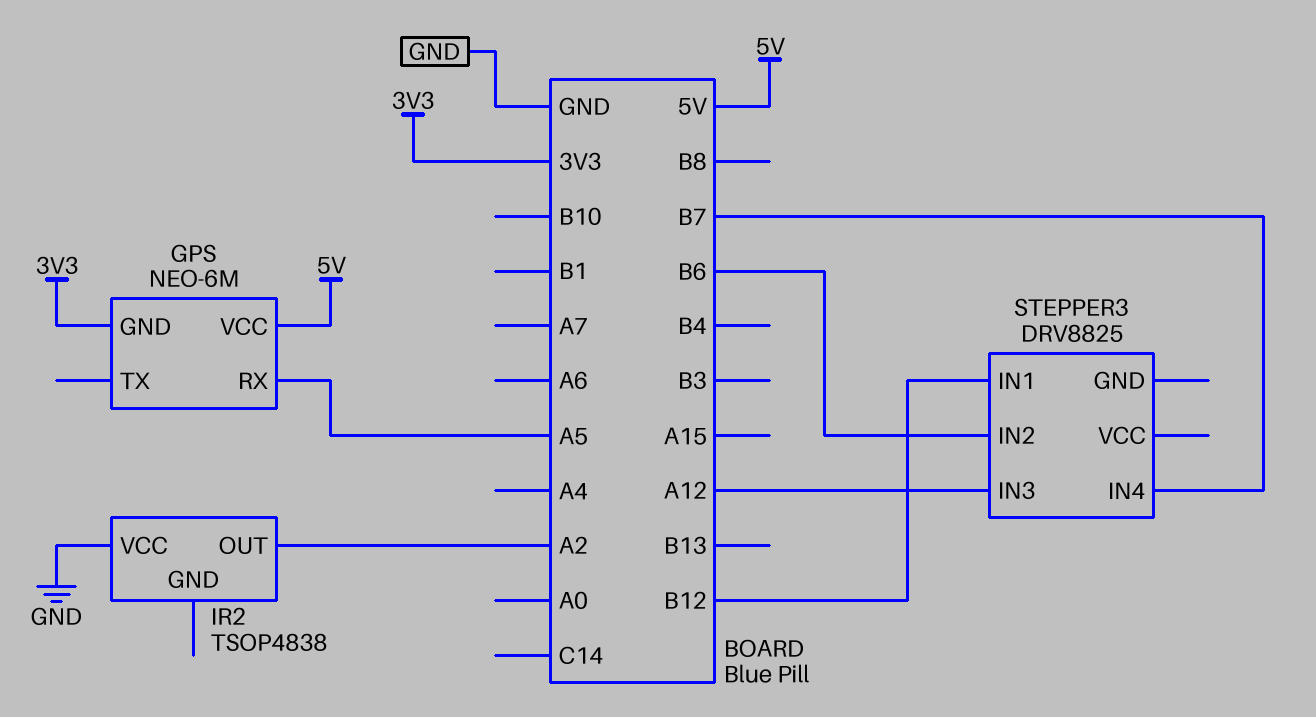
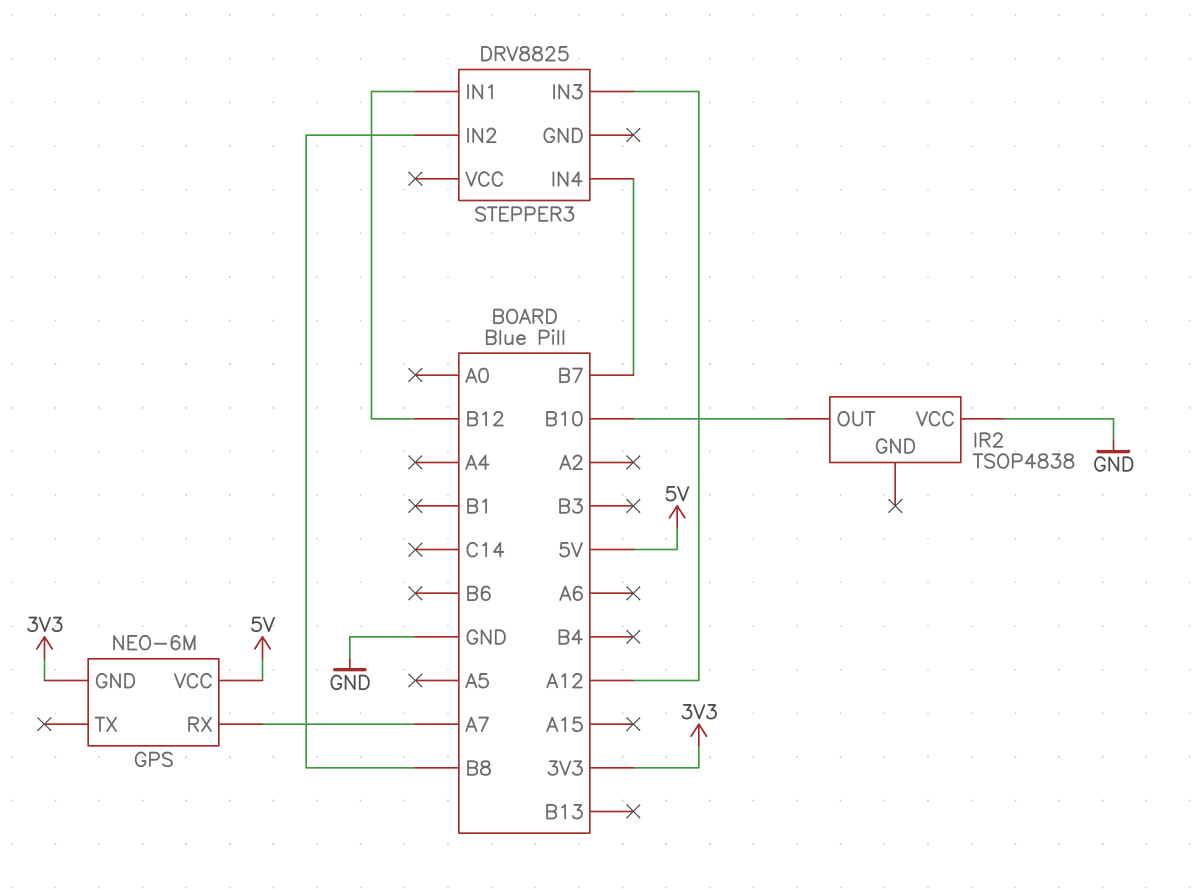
GPS pin RX: A5 -> A7
IR2 pin OUT: A2 -> B10
STEPPER3 pin IN2: B6 -> B8

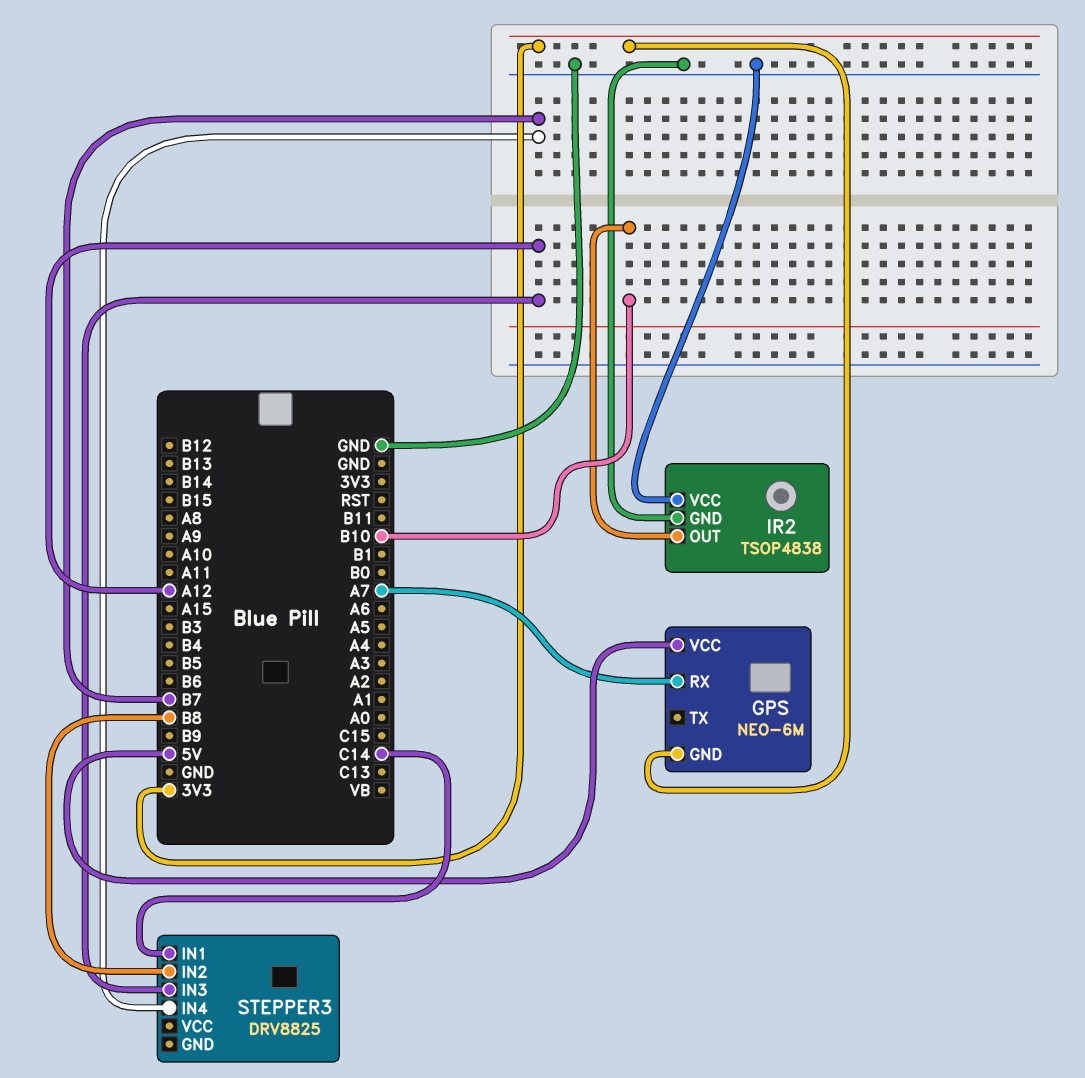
IR2 pin GND: none -> GND
STEPPER3 pin IN1: B12 -> C14

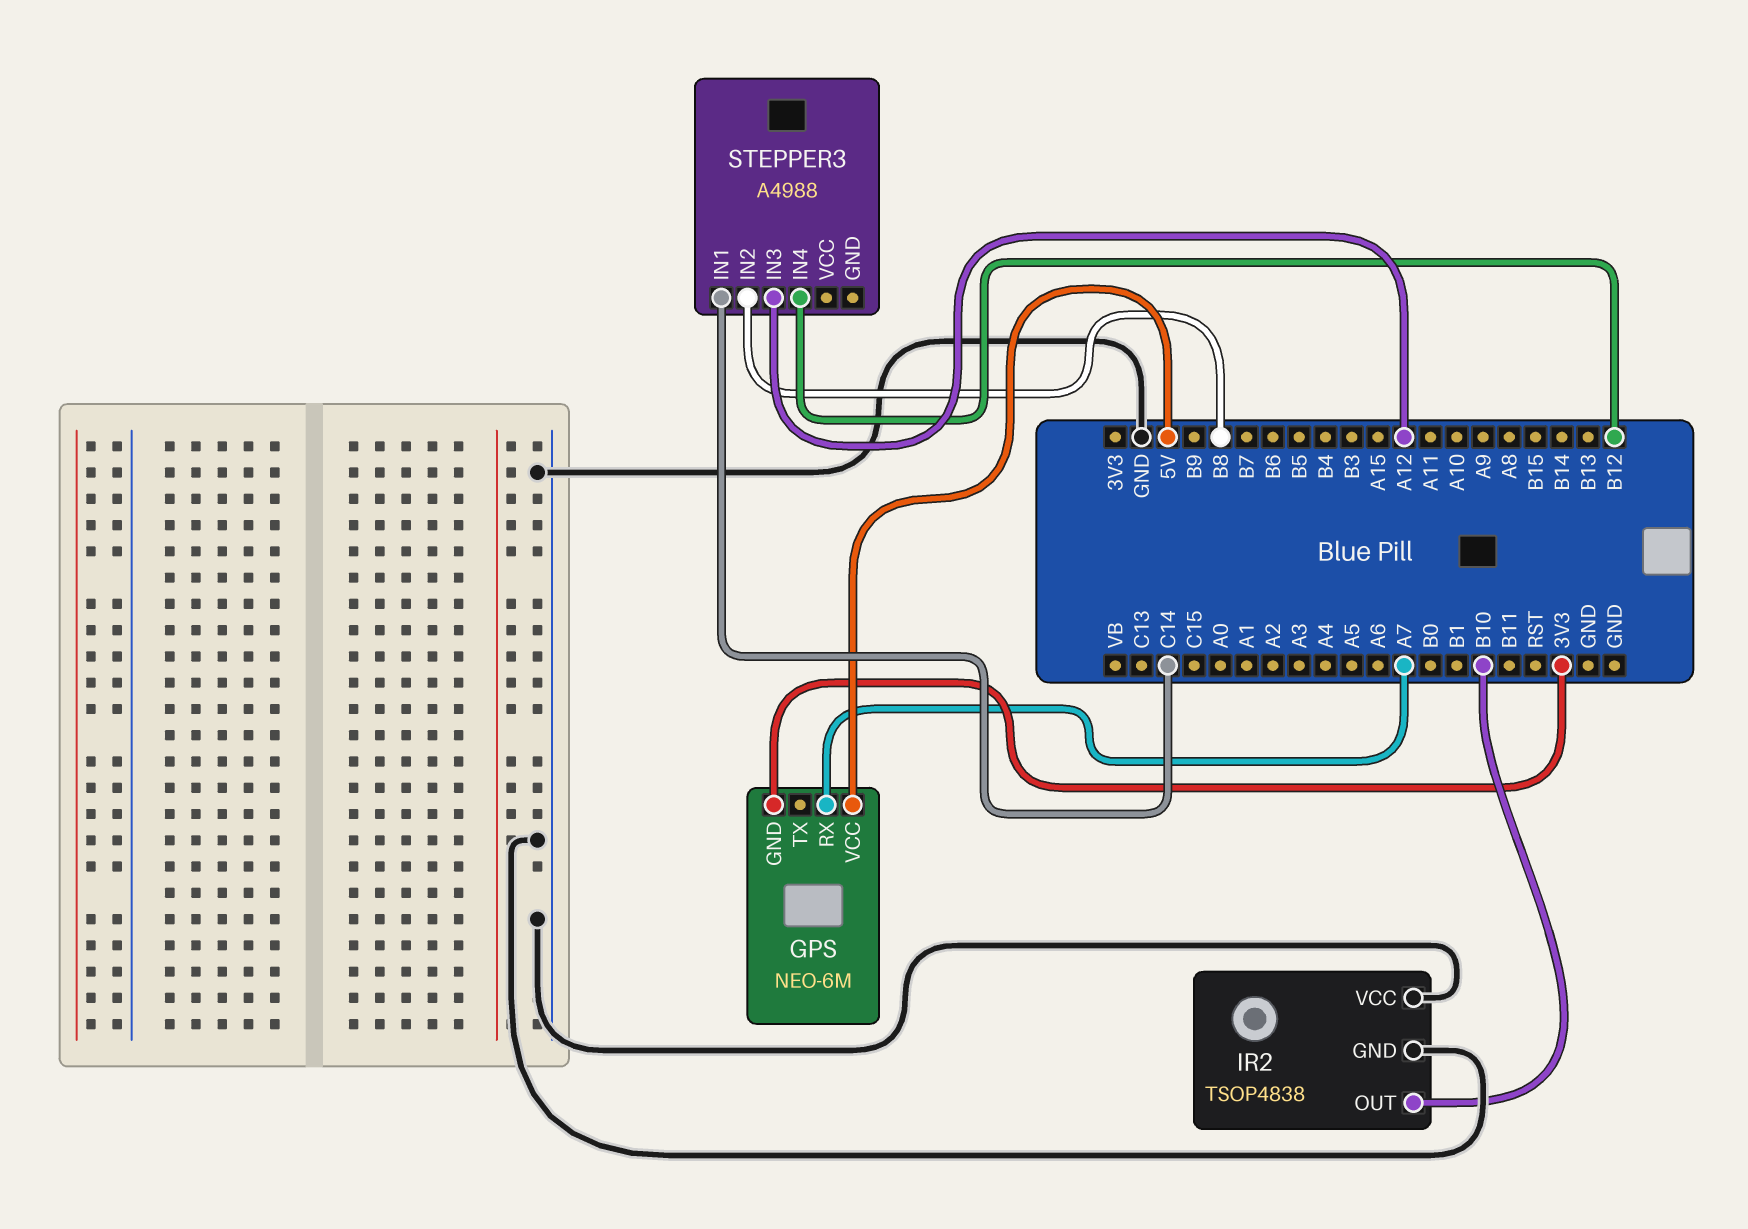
STEPPER3: DRV8825 -> A4988
STEPPER3 pin IN4: B7 -> B12

